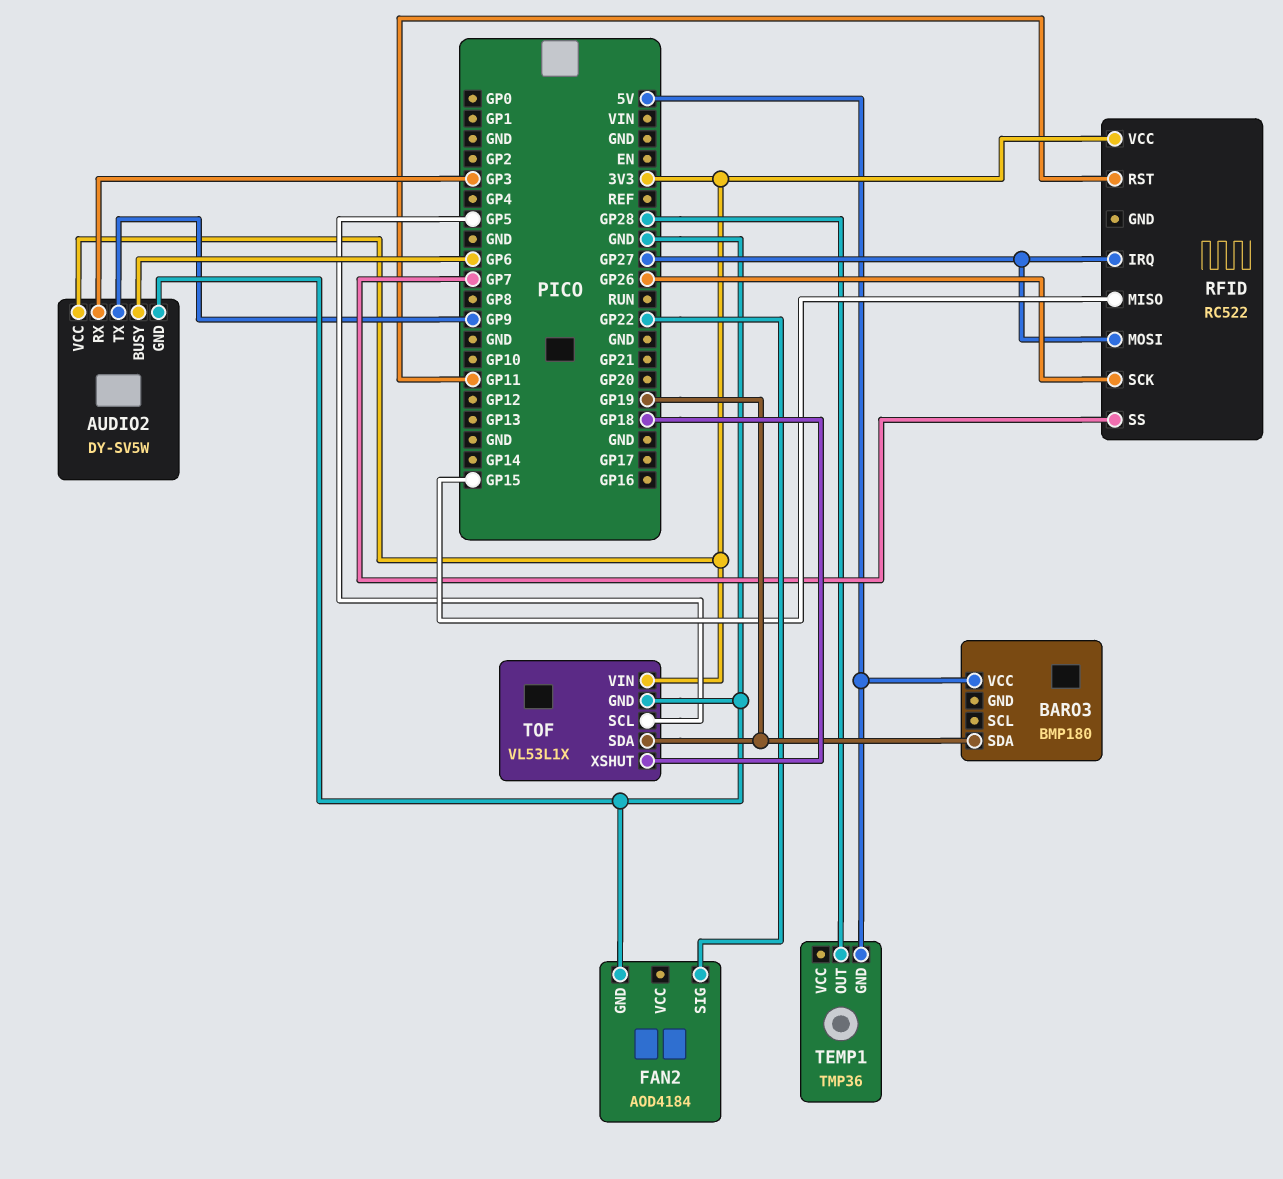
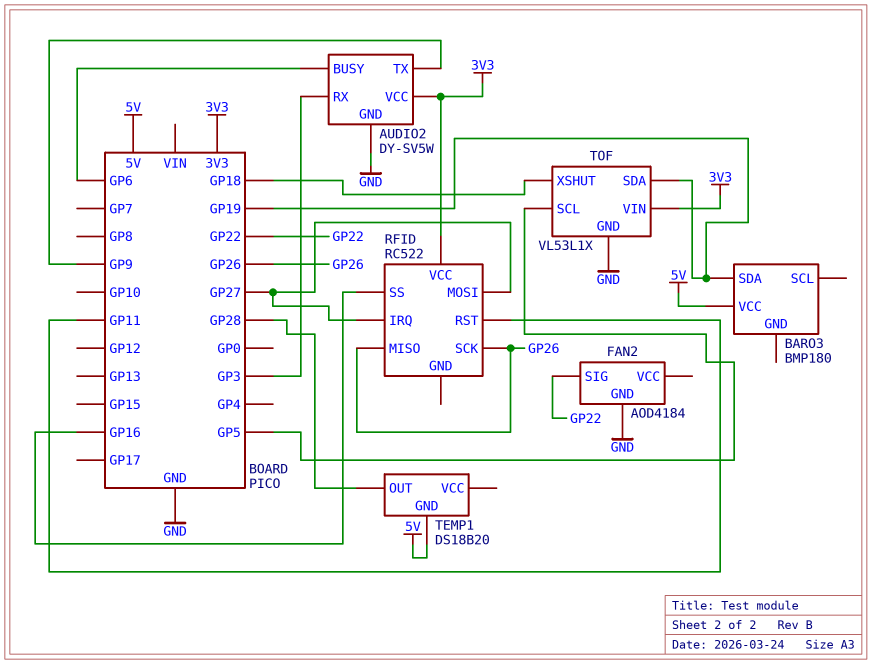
RFID pin MISO: GP15 -> GP26
RFID pin SS: GP7 -> GP16
TEMP1: TMP36 -> DS18B20

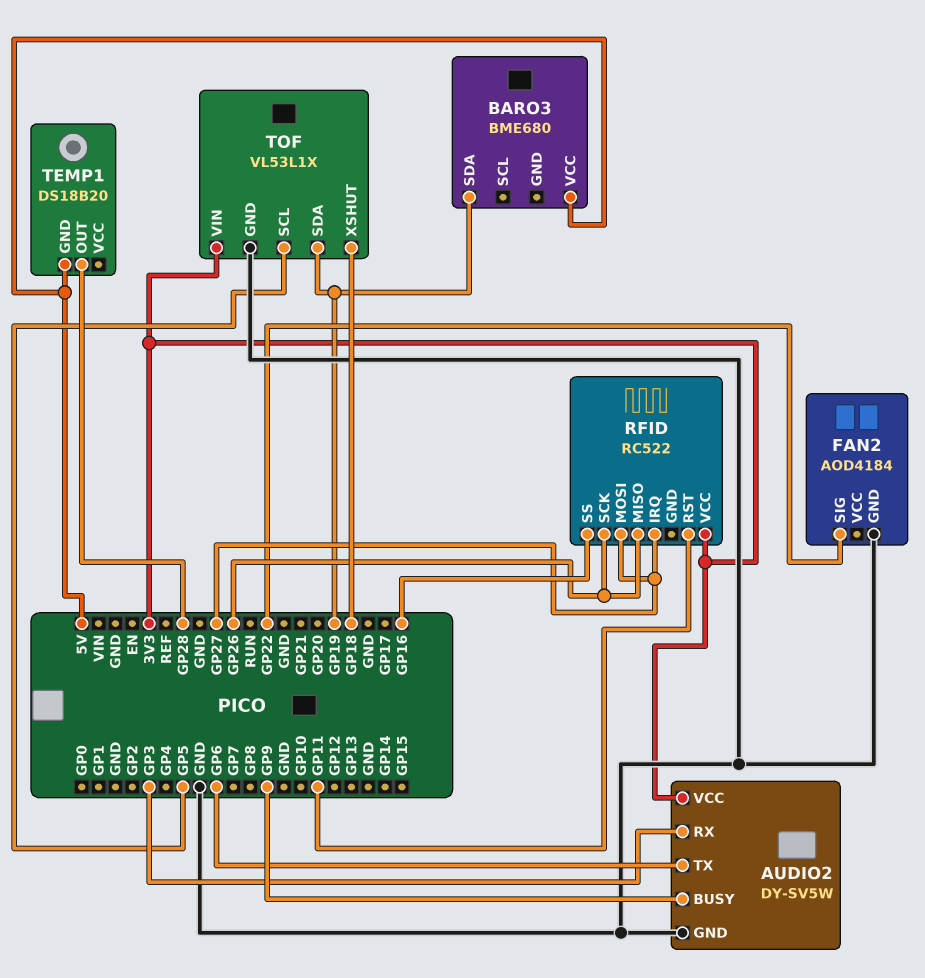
AUDIO2 pin BUSY: GP6 -> GP9
AUDIO2 pin TX: GP9 -> GP6
BARO3: BMP180 -> BME680

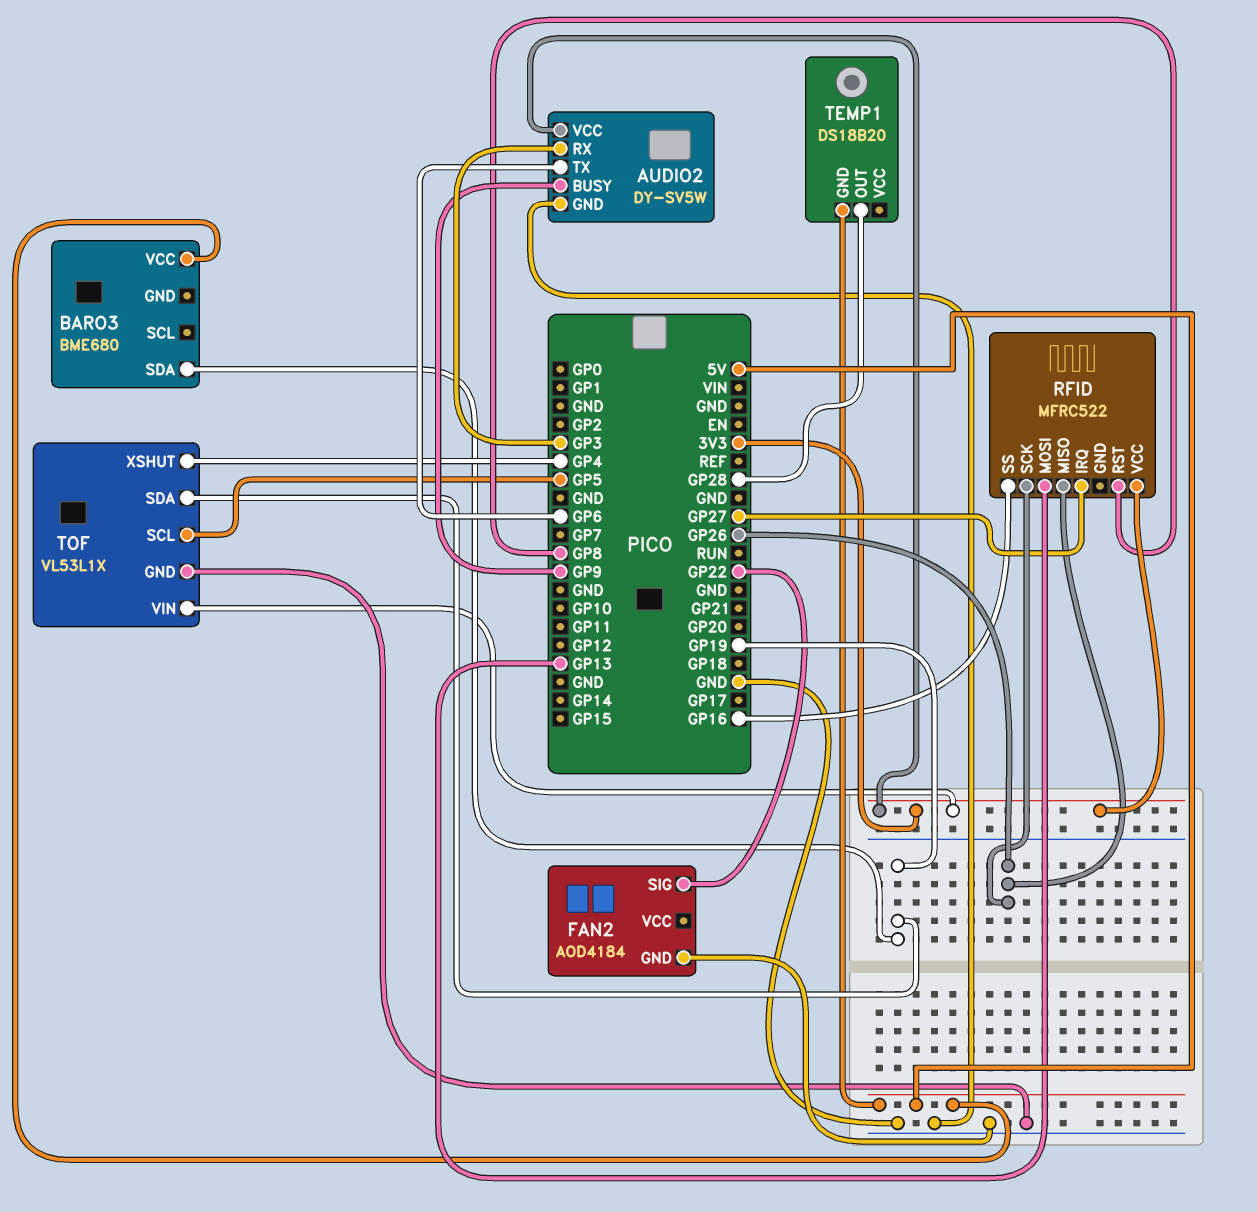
RFID: RC522 -> MFRC522
RFID pin MOSI: GP27 -> GP13
RFID pin RST: GP11 -> GP8
TOF pin XSHUT: GP18 -> GP4

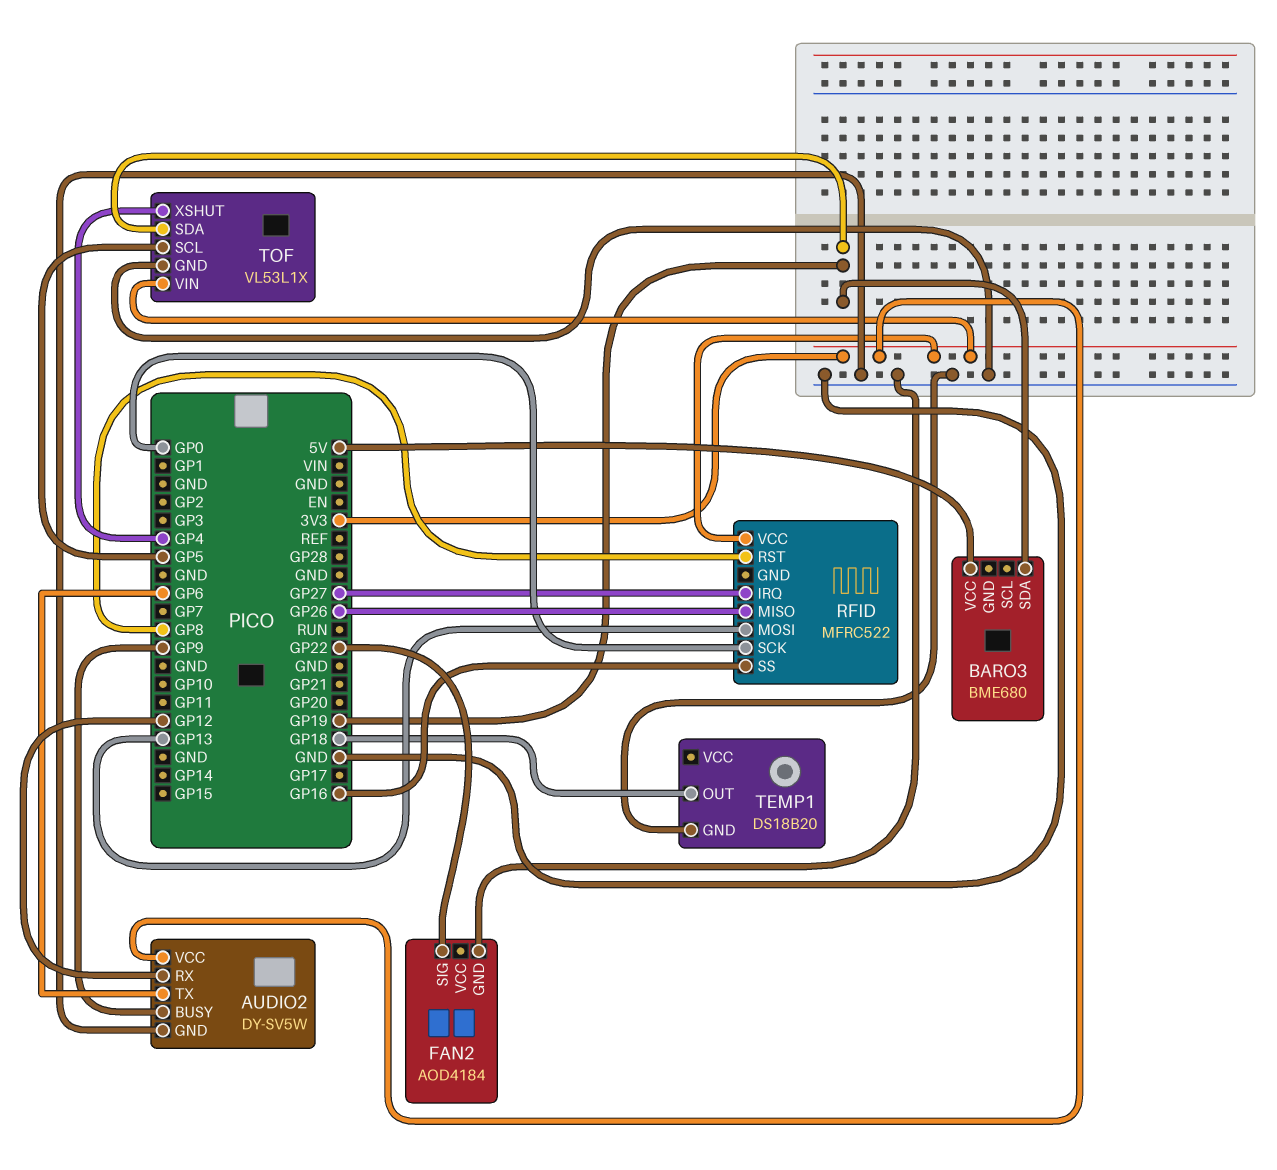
AUDIO2 pin RX: GP3 -> GP12
RFID pin SCK: GP26 -> GP0
TEMP1 pin GND: 5V -> GND
TEMP1 pin OUT: GP28 -> GP18

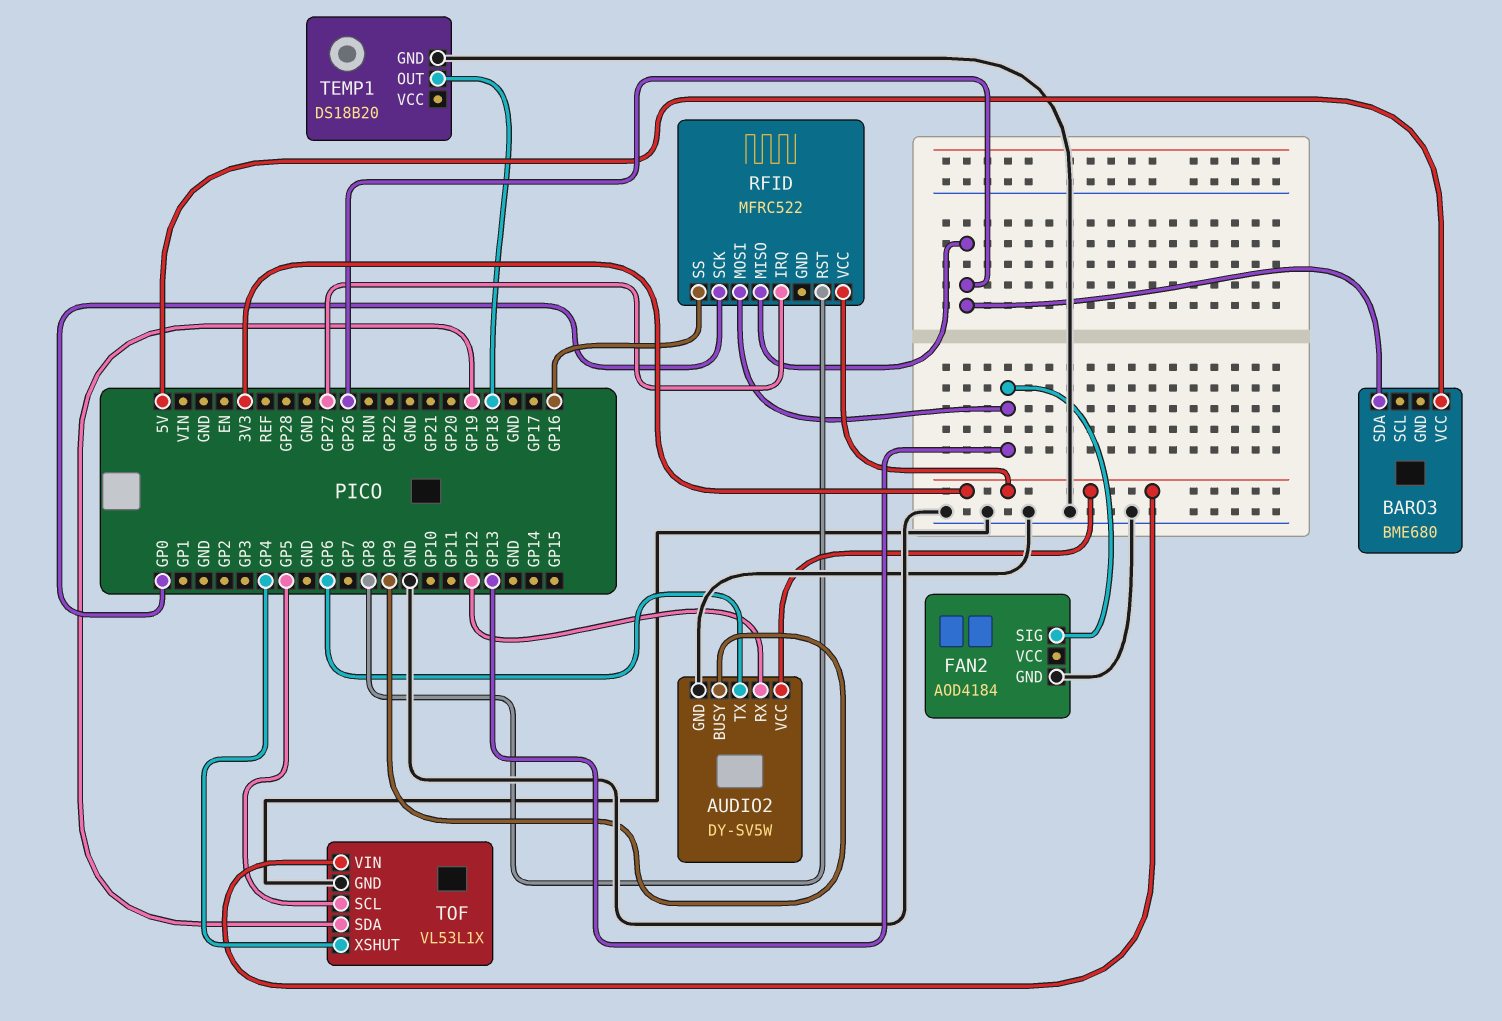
BARO3 pin SDA: GP19 -> GP26
FAN2 pin SIG: GP22 -> GP13

